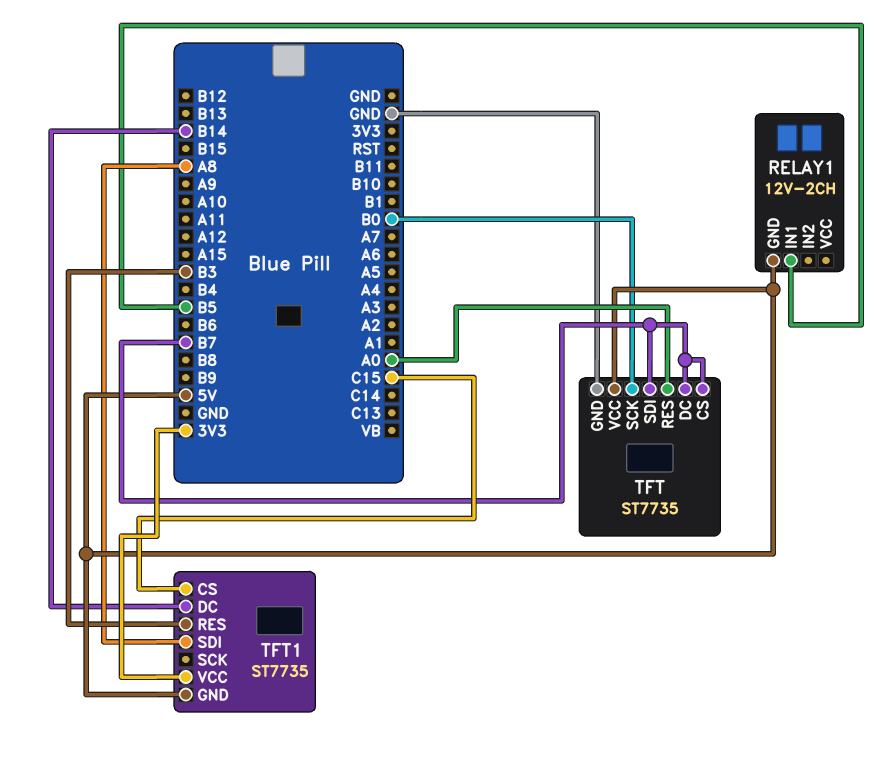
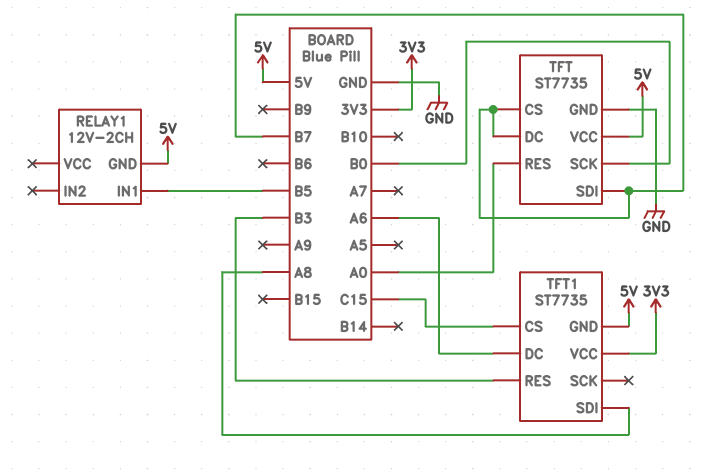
TFT1 pin DC: B14 -> A6

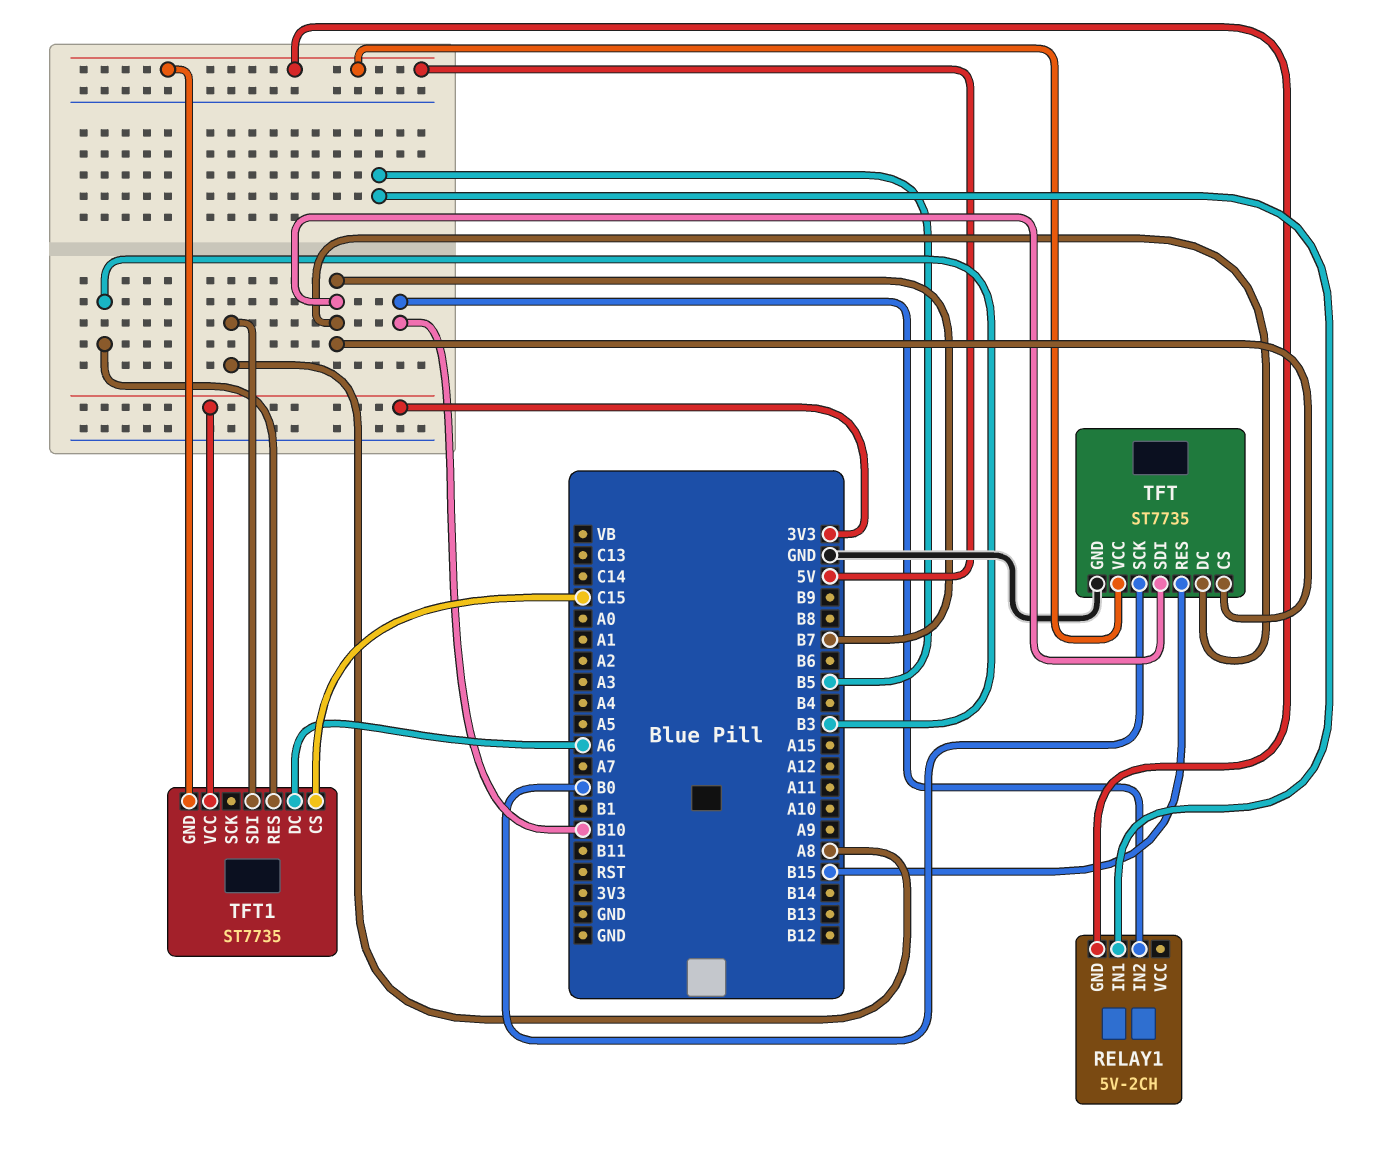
RELAY1: 12V-2CH -> 5V-2CH
RELAY1 pin IN2: none -> B10
TFT pin RES: A0 -> B15

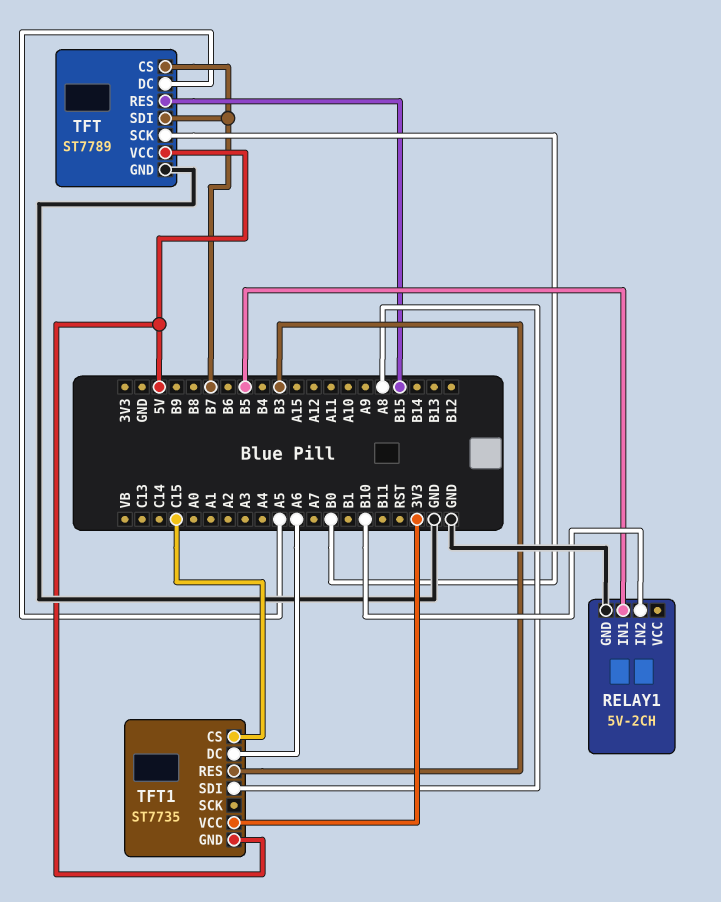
RELAY1 pin GND: 5V -> GND
TFT: ST7735 -> ST7789
TFT pin DC: B7 -> A5

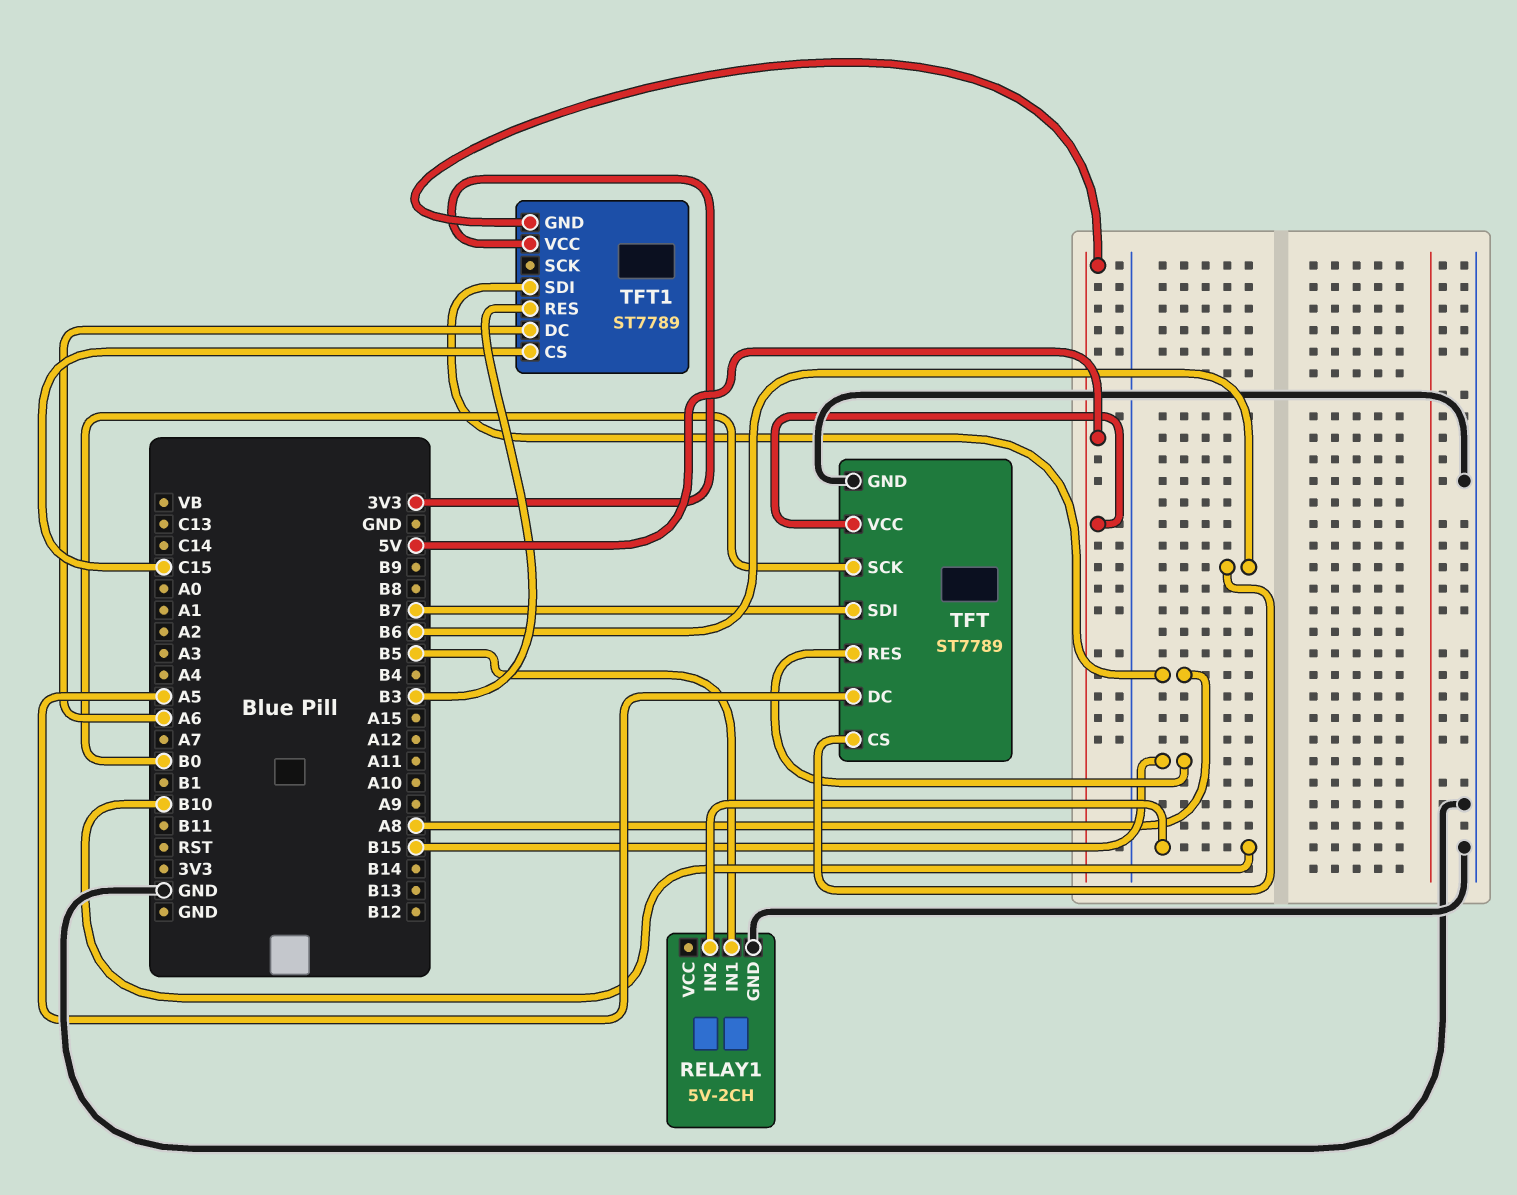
TFT pin CS: B7 -> B6
TFT1: ST7735 -> ST7789

